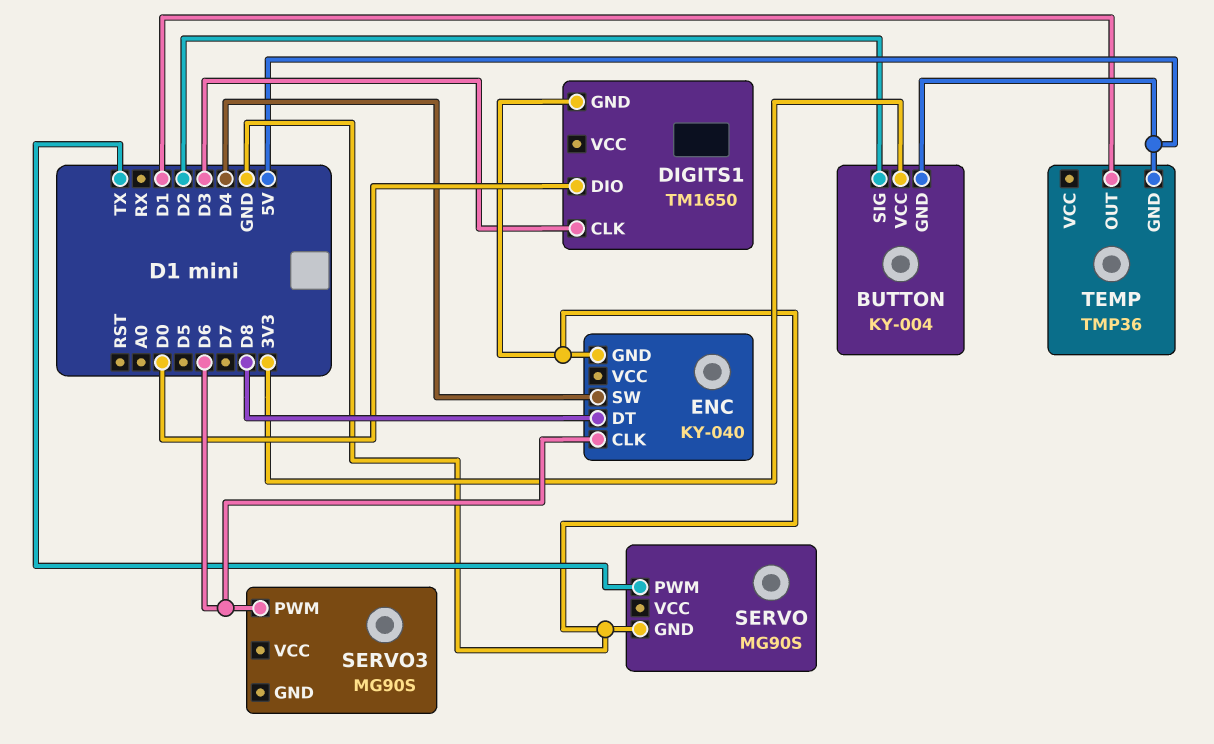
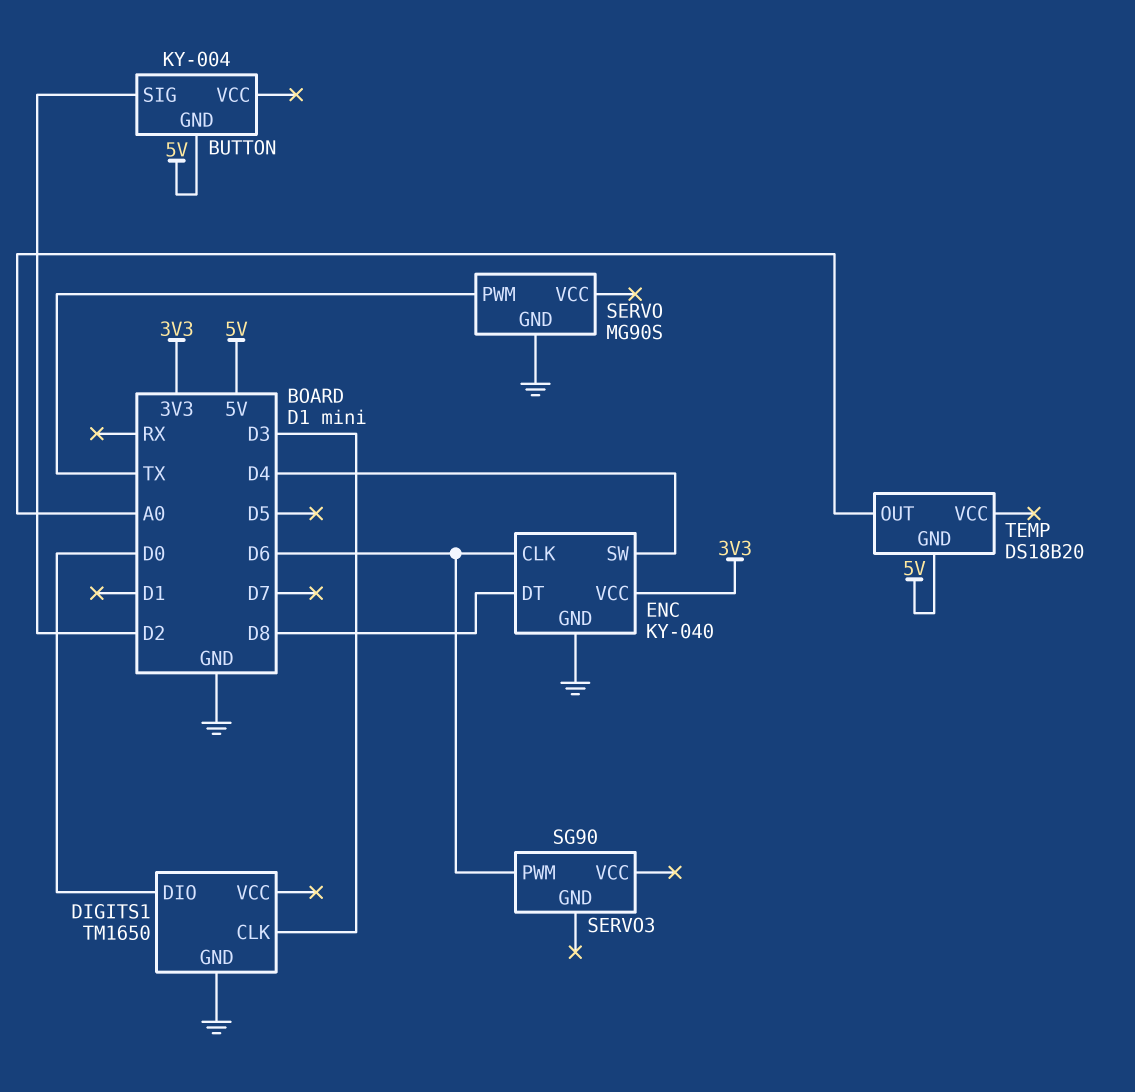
BUTTON pin VCC: 3V3 -> none
ENC pin VCC: none -> 3V3
SERVO3: MG90S -> SG90
TEMP: TMP36 -> DS18B20
TEMP pin OUT: D1 -> A0

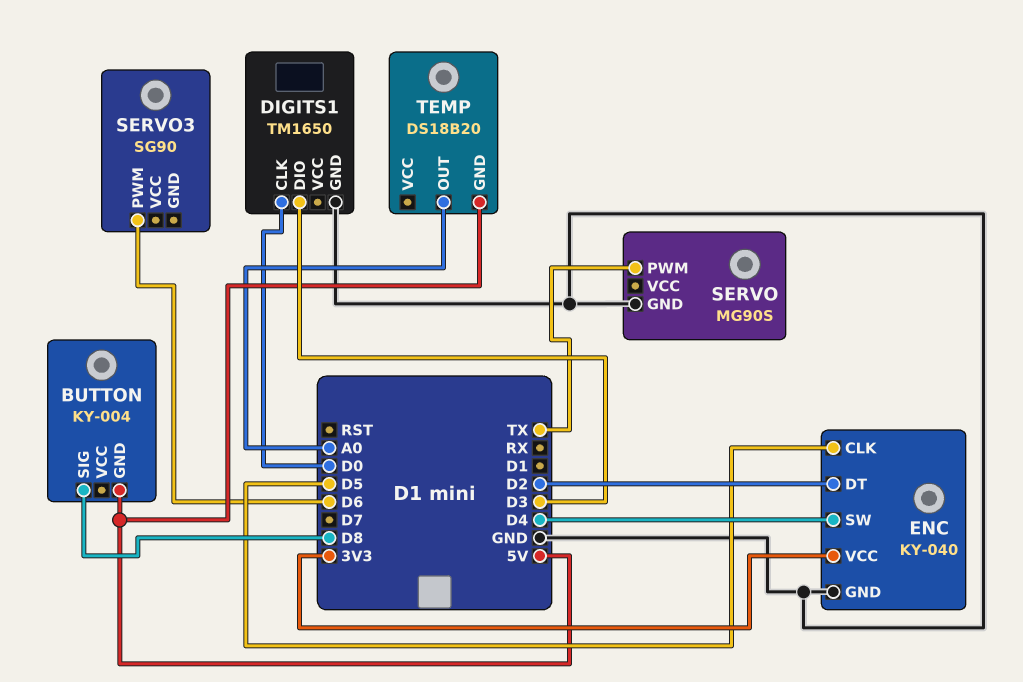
BUTTON pin SIG: D2 -> D8
DIGITS1 pin CLK: D3 -> D0
DIGITS1 pin DIO: D0 -> D3
ENC pin CLK: D6 -> D5
ENC pin DT: D8 -> D2

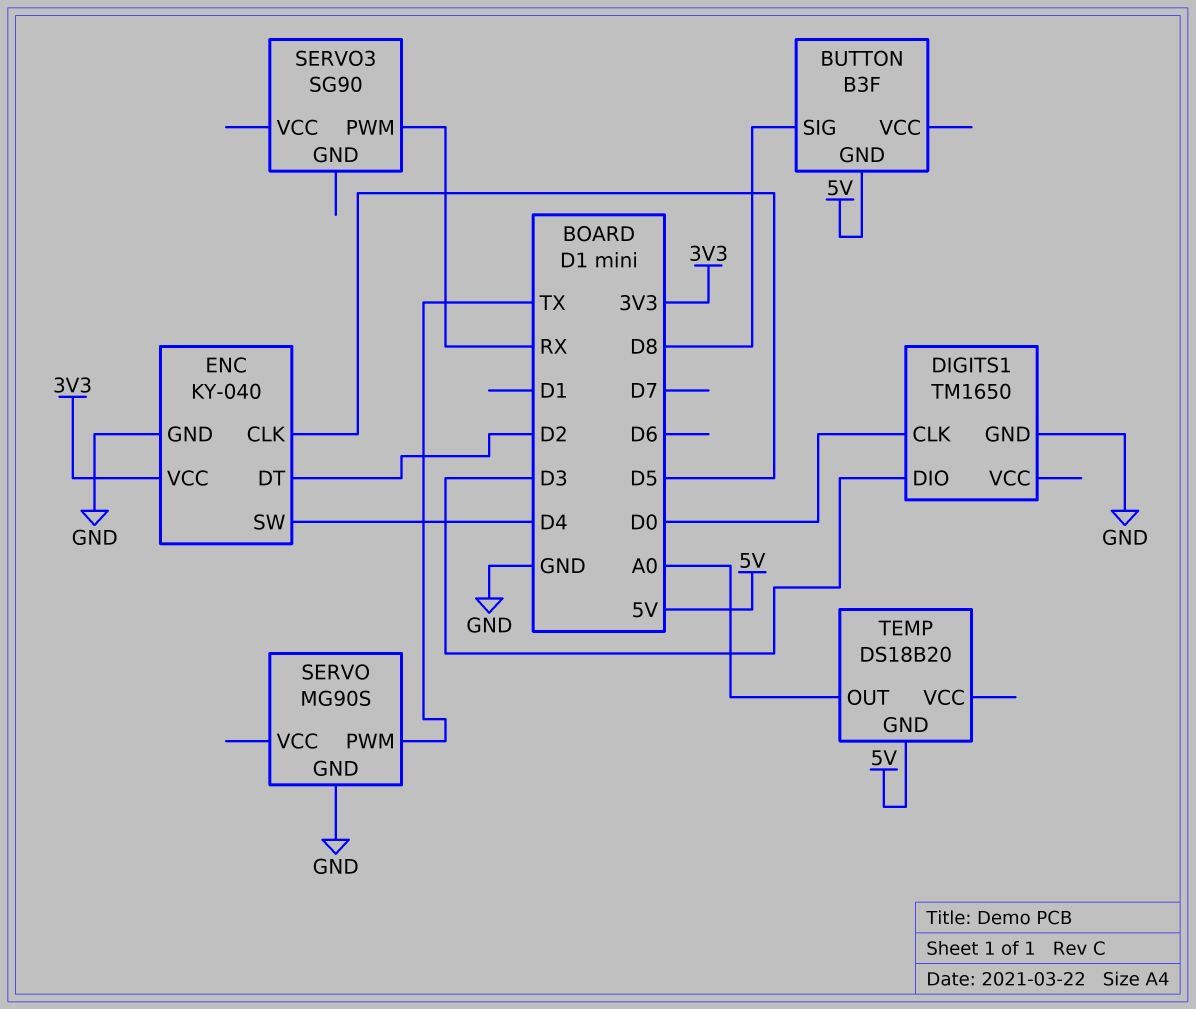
BUTTON: KY-004 -> B3F
SERVO3 pin PWM: D6 -> RX

